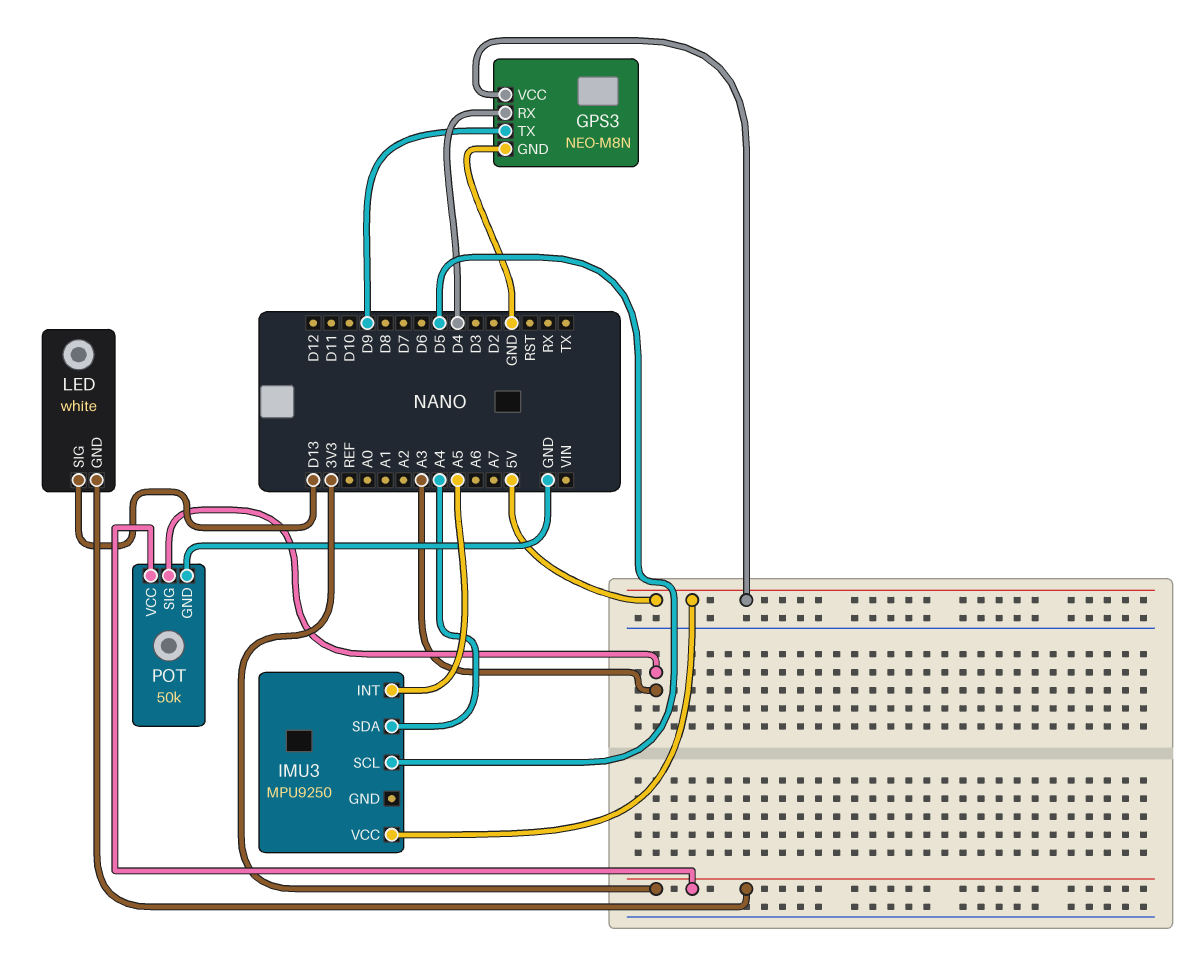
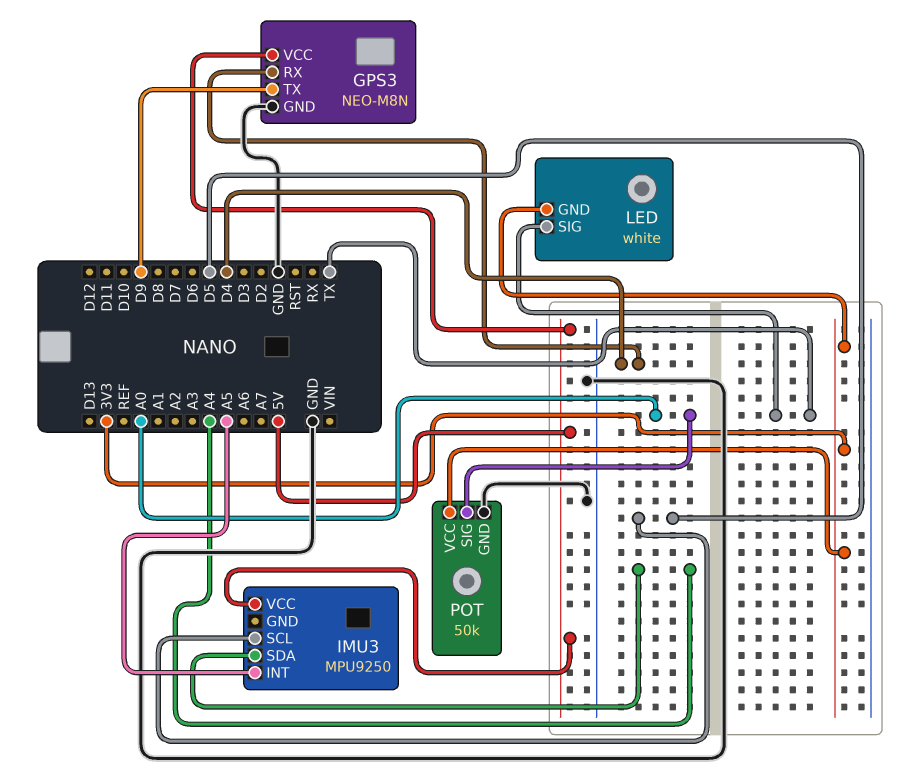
LED pin SIG: D13 -> TX
POT pin SIG: A3 -> A0

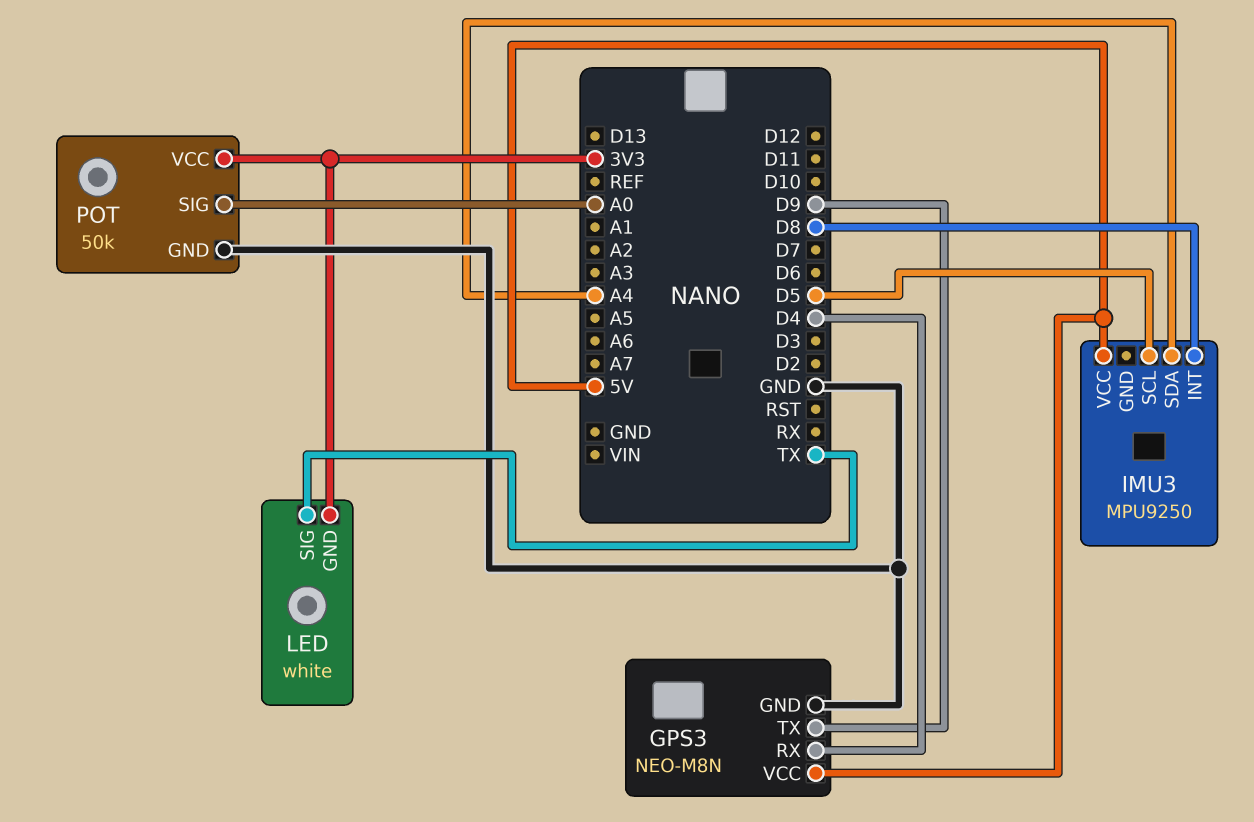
IMU3 pin INT: A5 -> D8

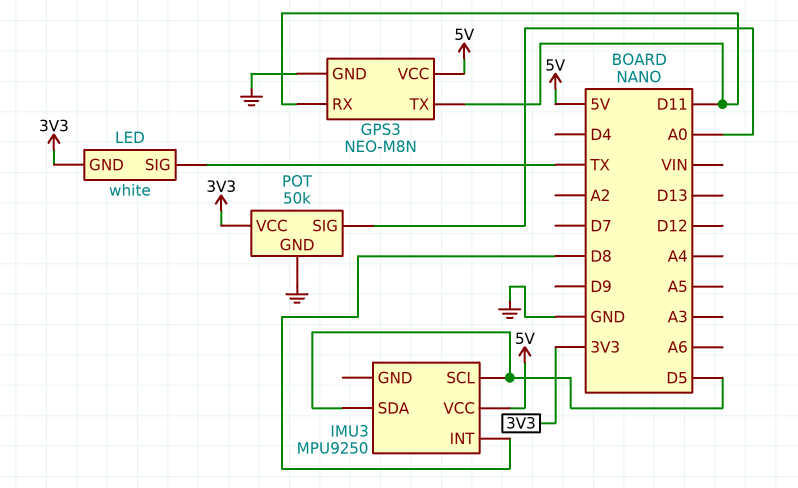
GPS3 pin RX: D4 -> D11
GPS3 pin TX: D9 -> D11
IMU3 pin SDA: A4 -> D5

